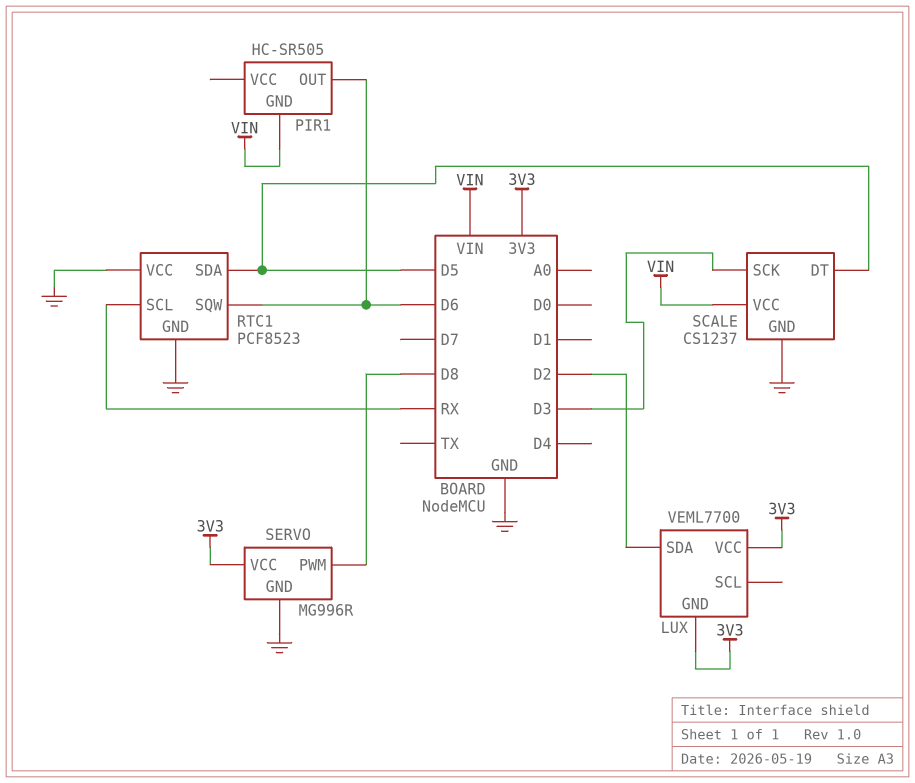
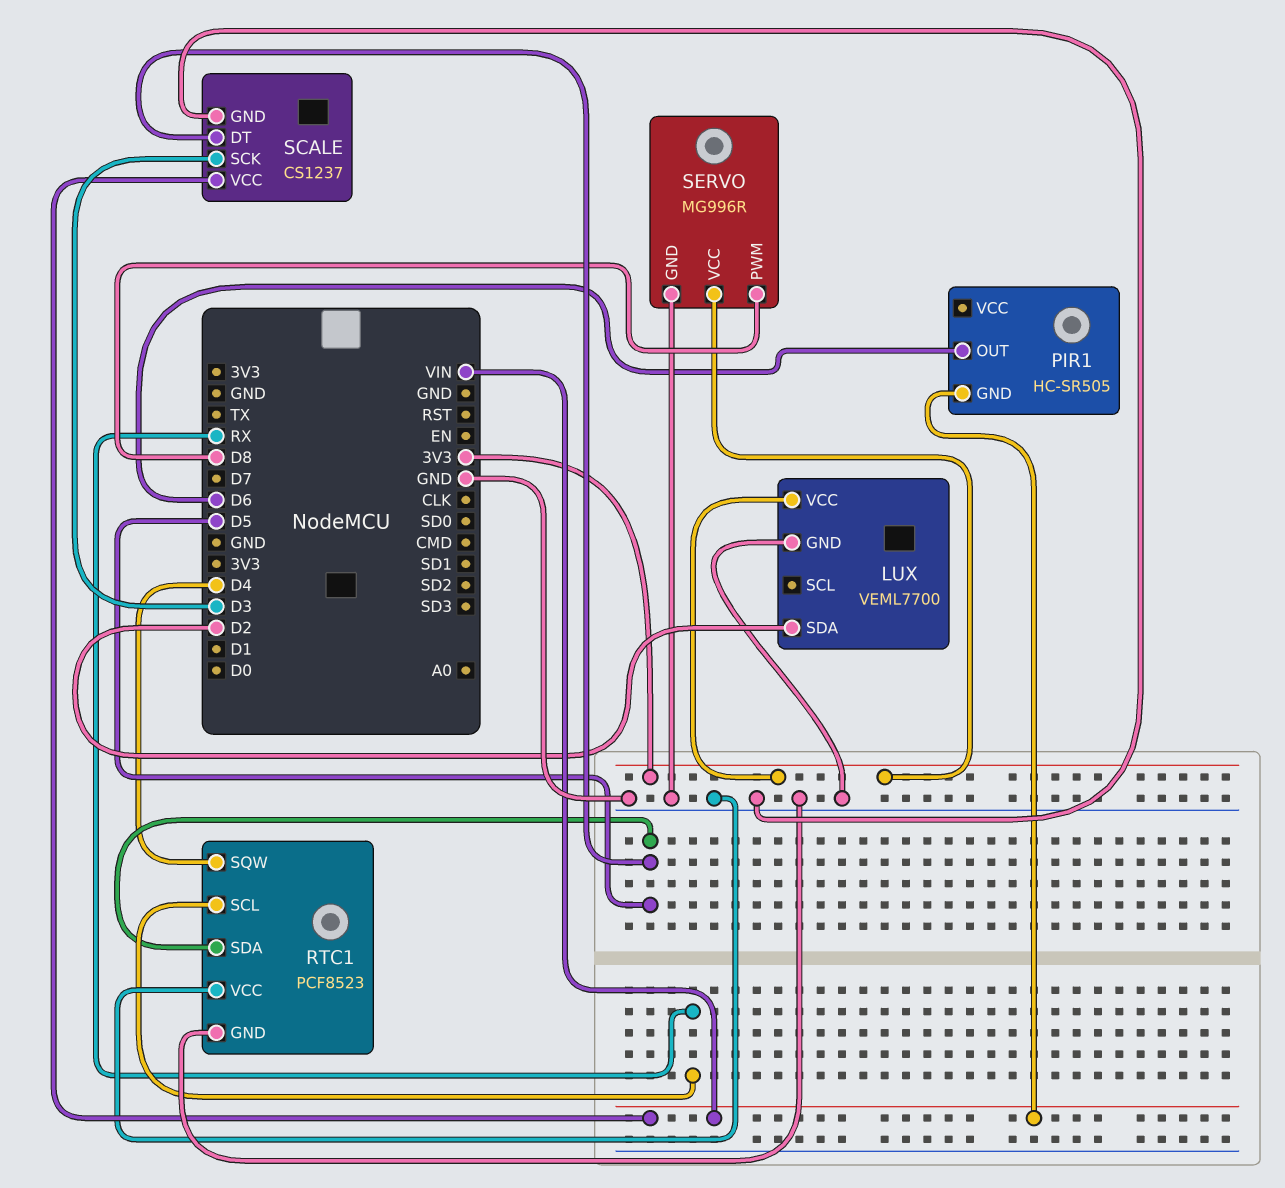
LUX pin GND: 3V3 -> GND
RTC1 pin SQW: D6 -> D4

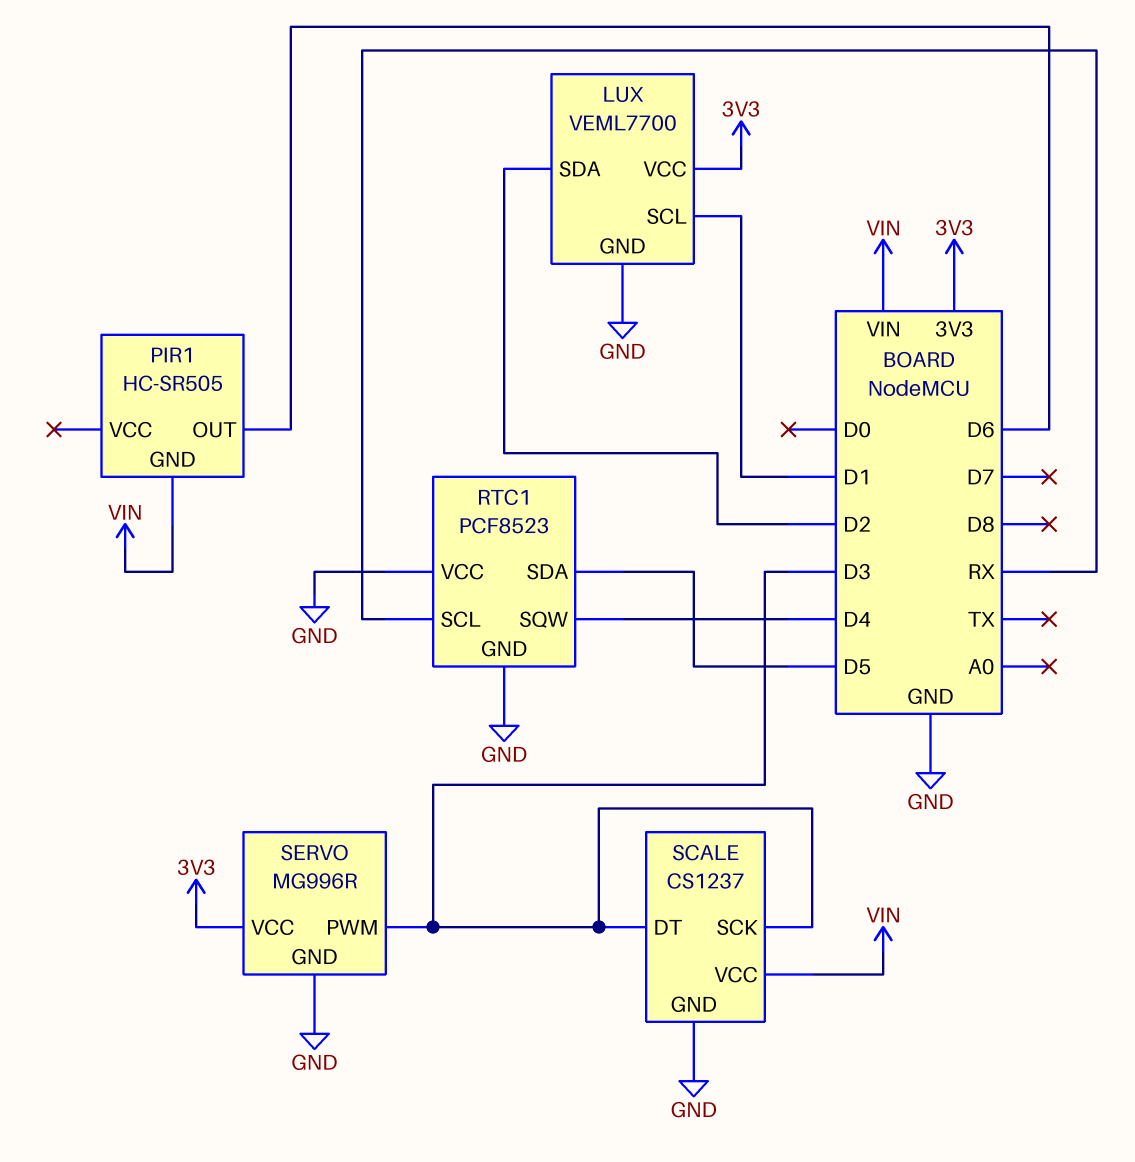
LUX pin SCL: none -> D1
SCALE pin DT: D5 -> D3
SERVO pin PWM: D8 -> D3

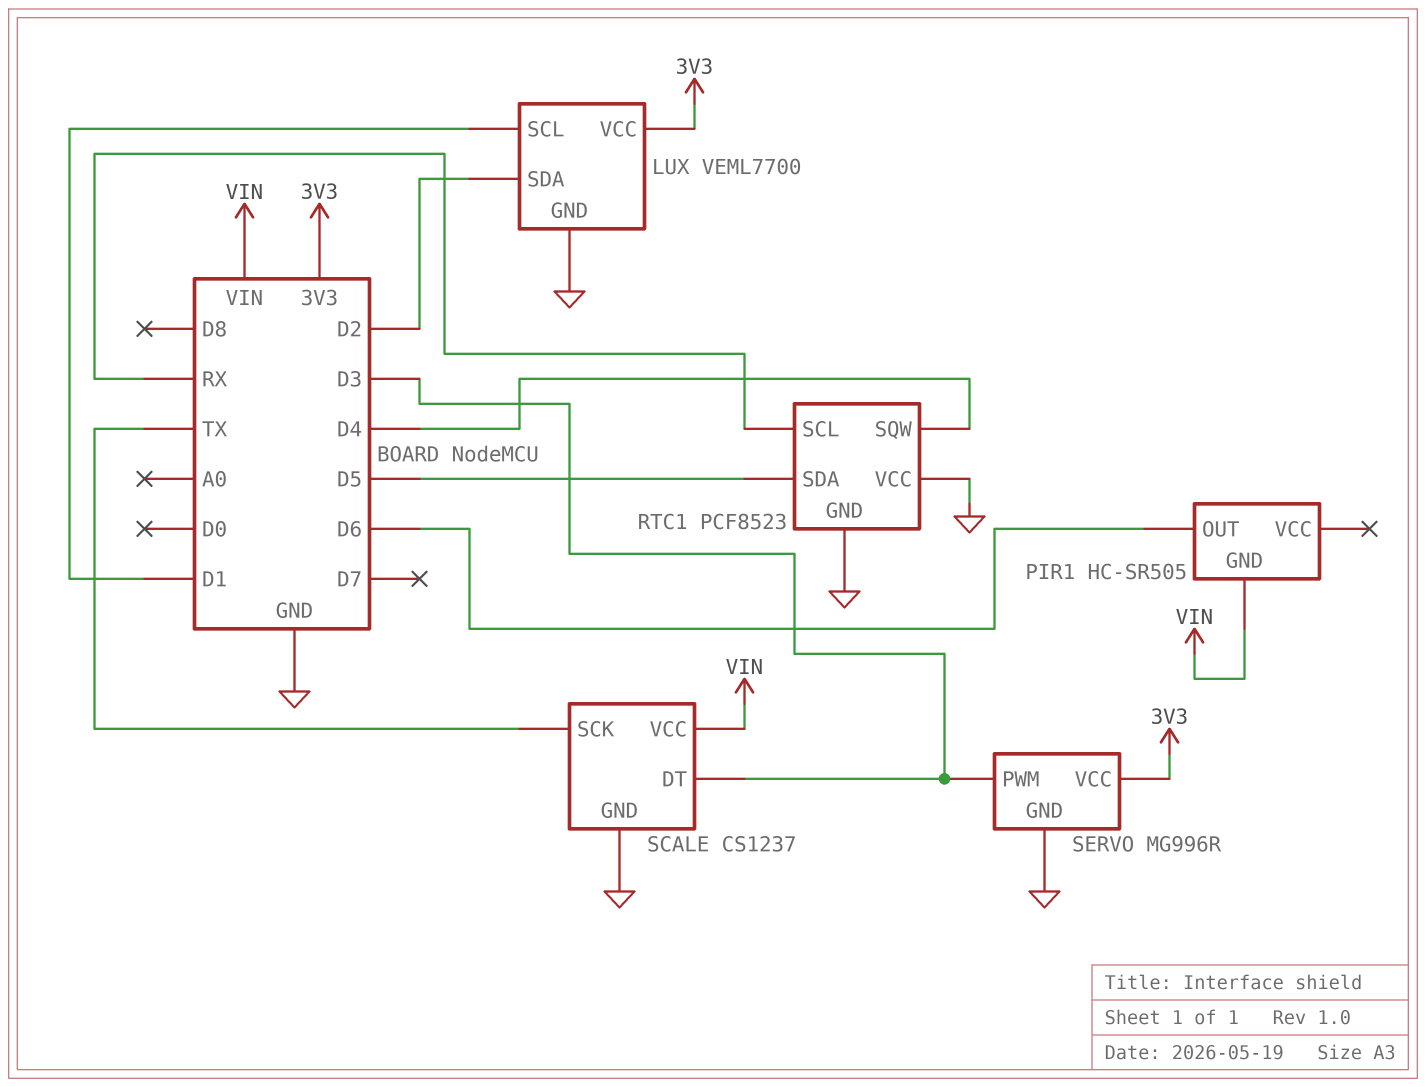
SCALE pin SCK: D3 -> TX

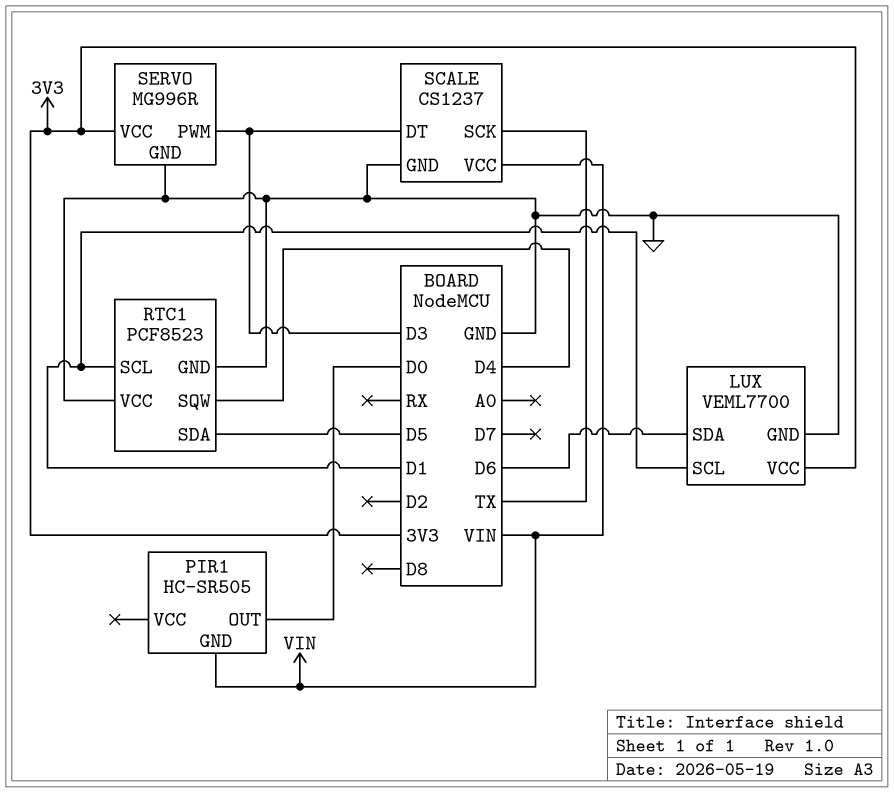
LUX pin SDA: D2 -> D6
PIR1 pin OUT: D6 -> D0
RTC1 pin SCL: RX -> D1

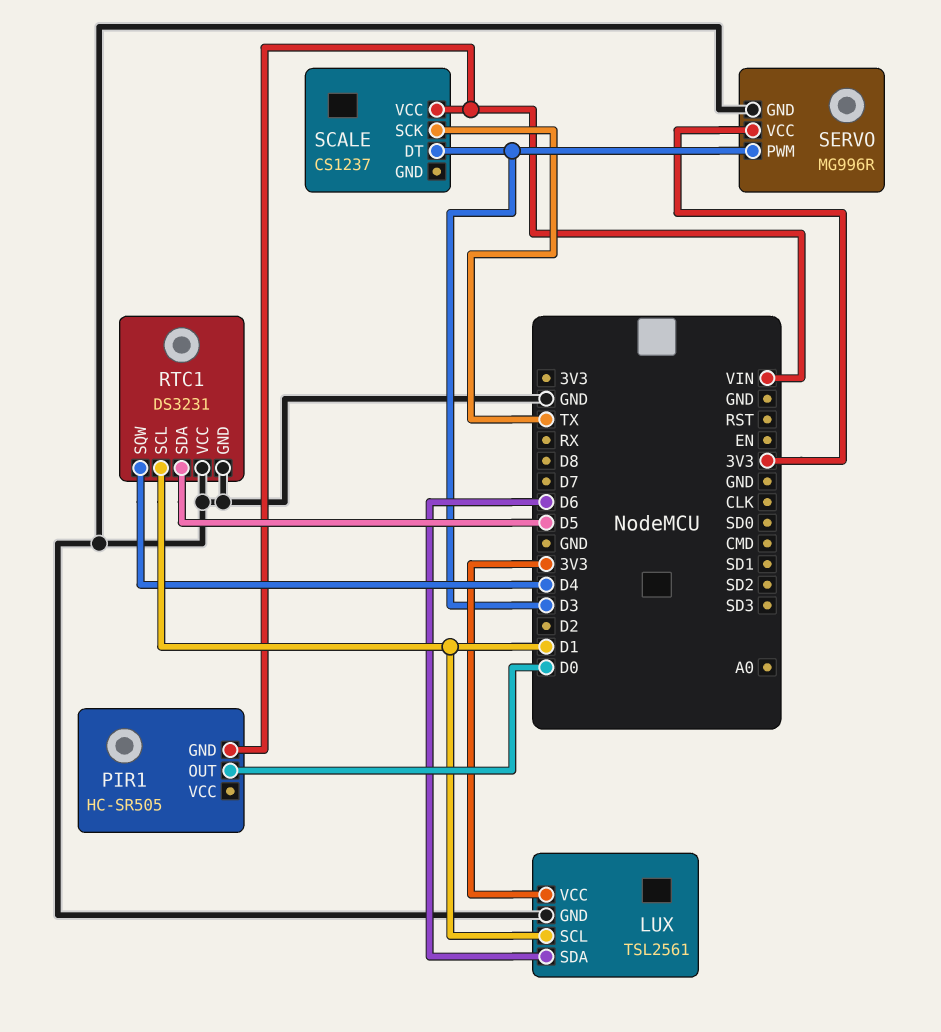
LUX: VEML7700 -> TSL2561
RTC1: PCF8523 -> DS3231
SCALE pin GND: GND -> none

